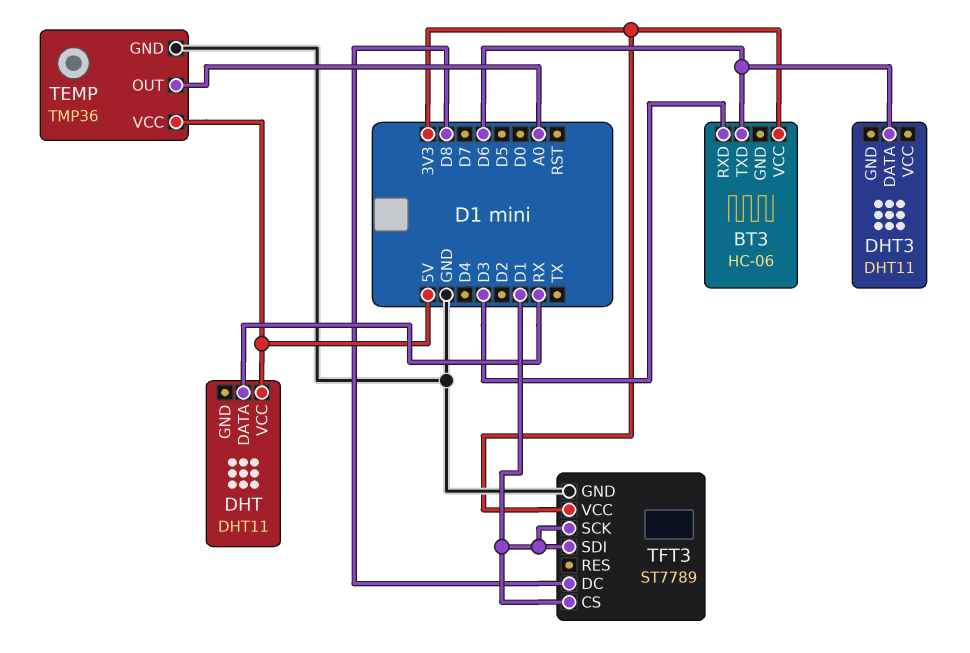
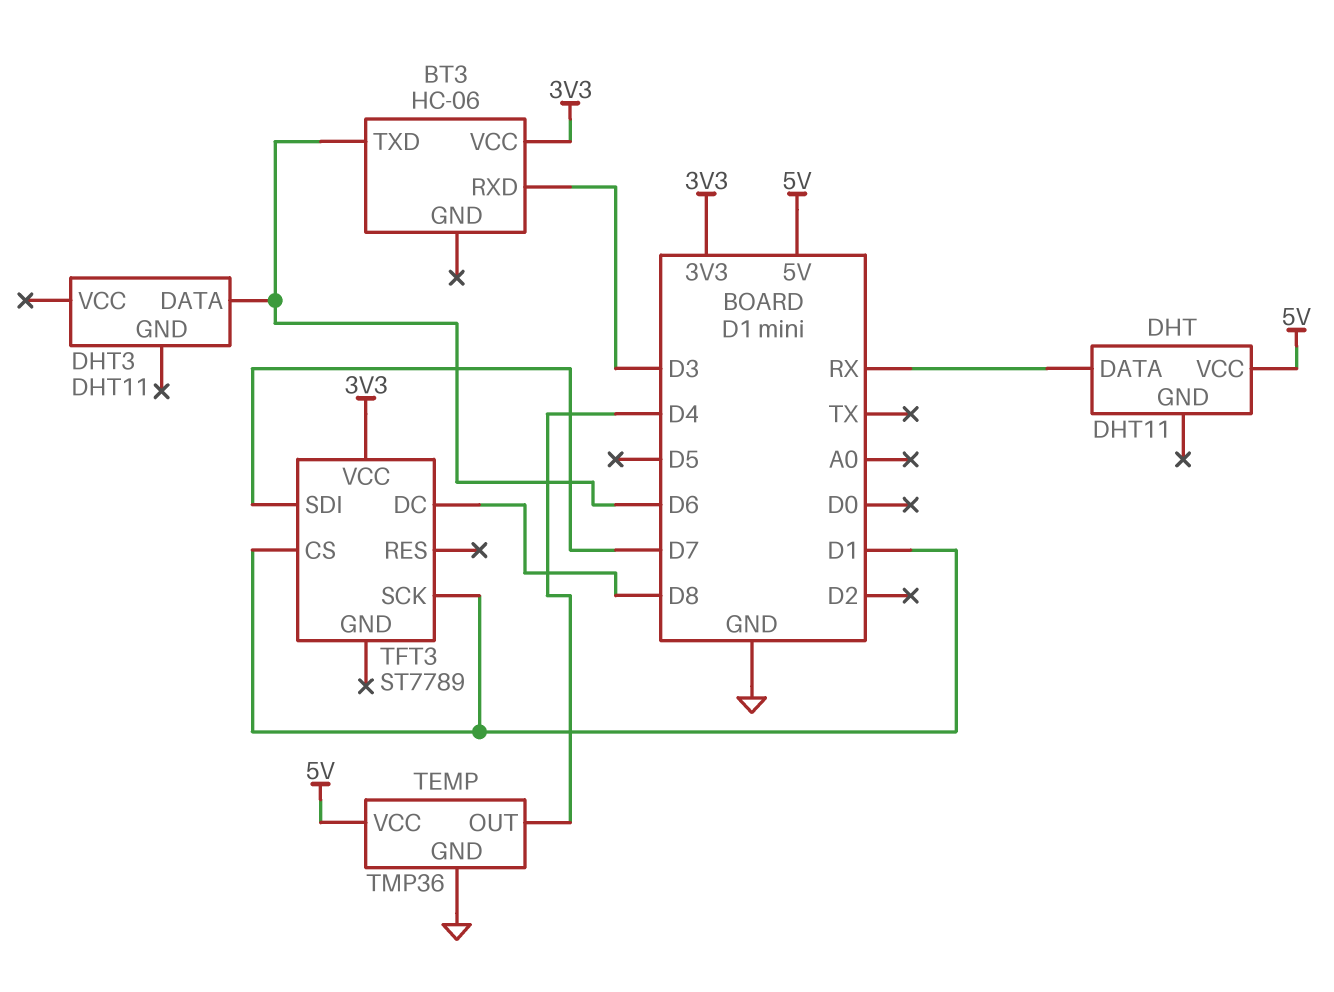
TEMP pin OUT: A0 -> D4
TFT3 pin GND: GND -> none
TFT3 pin SDI: D1 -> D7

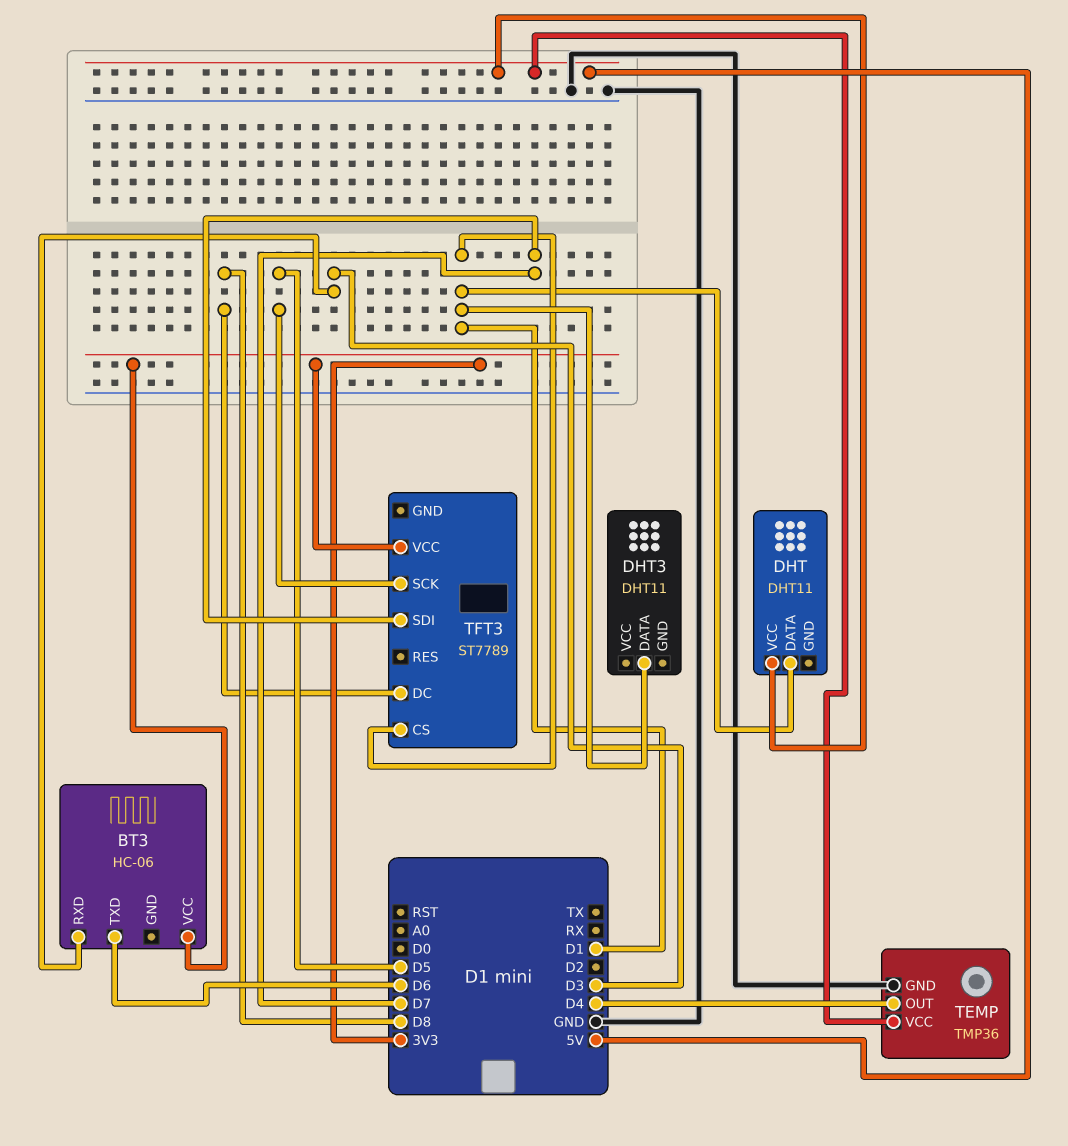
DHT pin DATA: RX -> D1
DHT3 pin DATA: D6 -> D1
TFT3 pin SCK: D1 -> D5

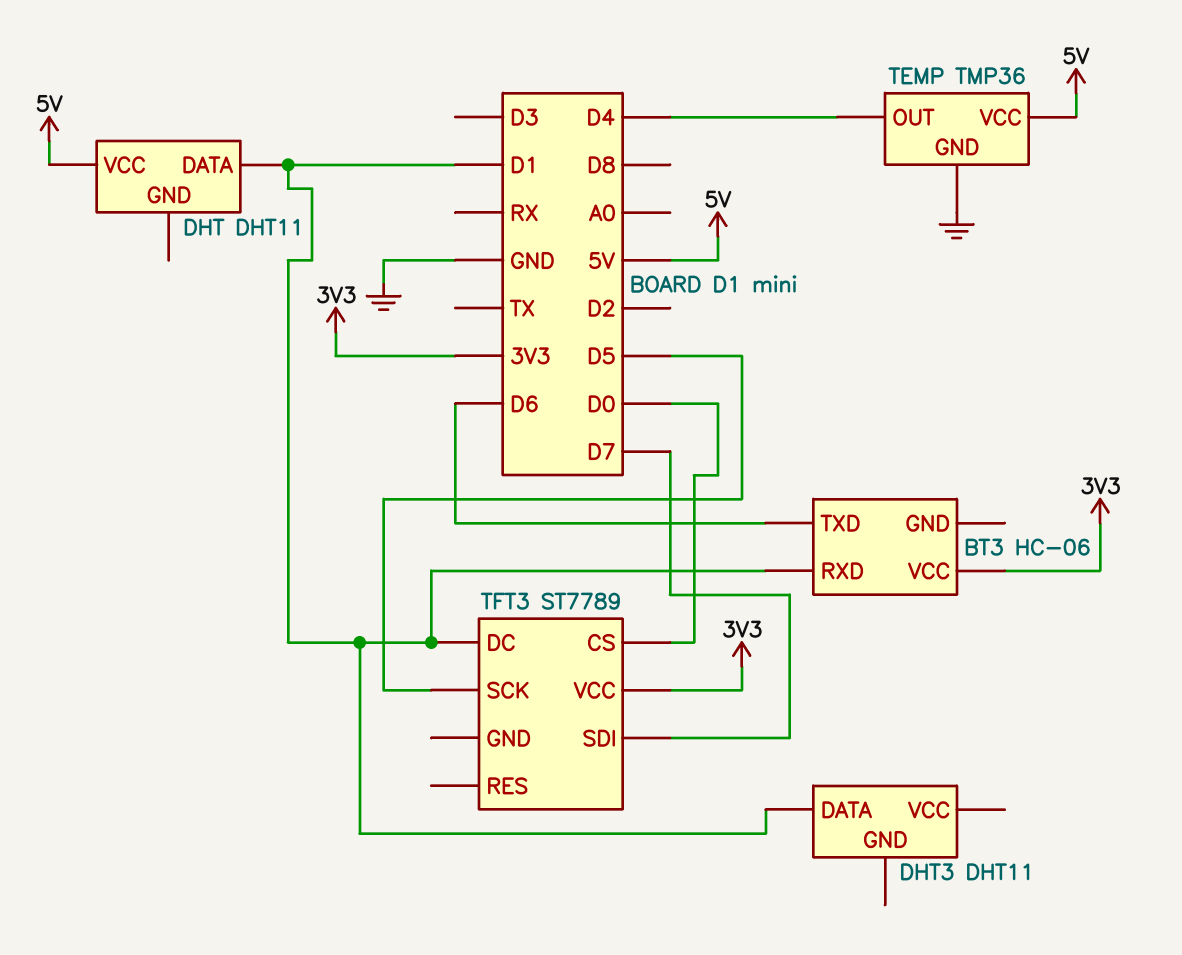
BT3 pin RXD: D3 -> D1
TFT3 pin CS: D1 -> D0
TFT3 pin DC: D8 -> D1

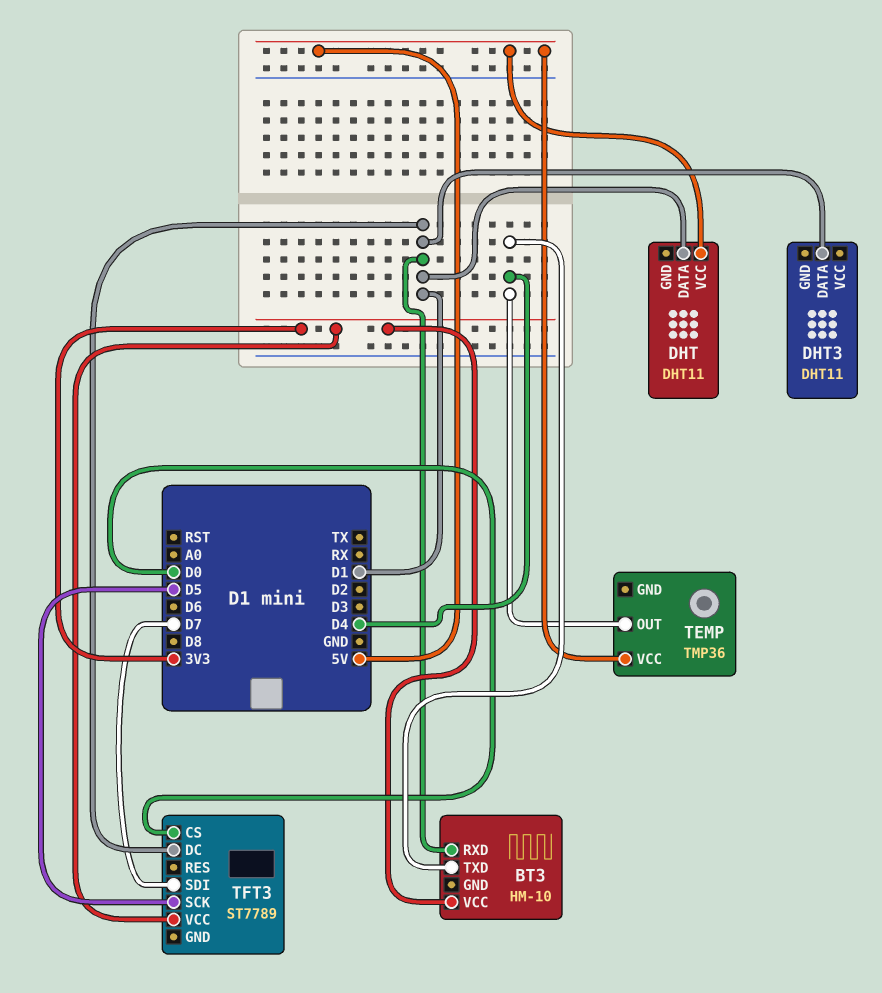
BT3: HC-06 -> HM-10
BT3 pin TXD: D6 -> D4
TEMP pin GND: GND -> none

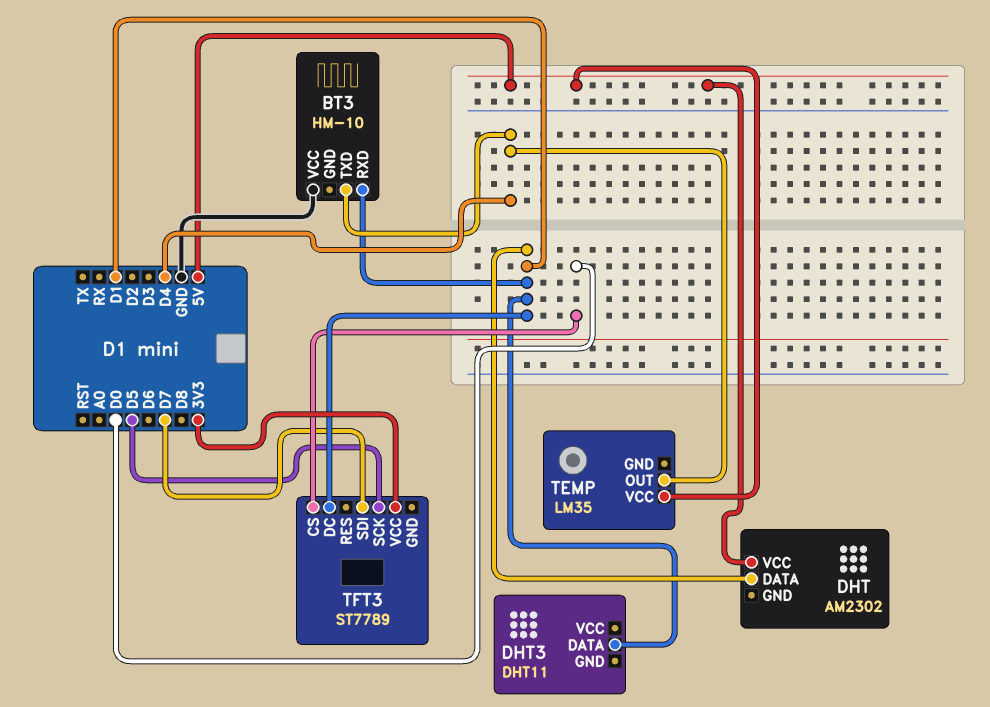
BT3 pin VCC: 3V3 -> GND
DHT: DHT11 -> AM2302
TEMP: TMP36 -> LM35

